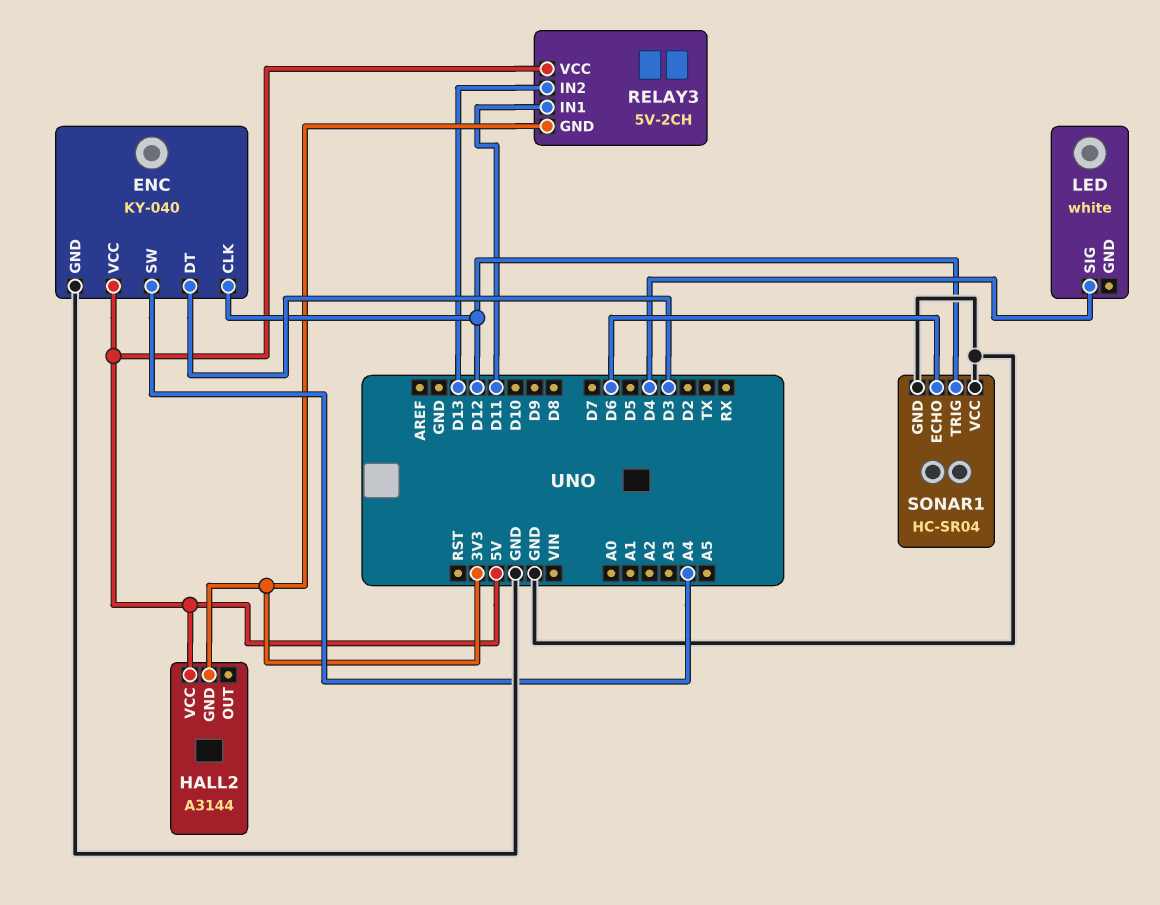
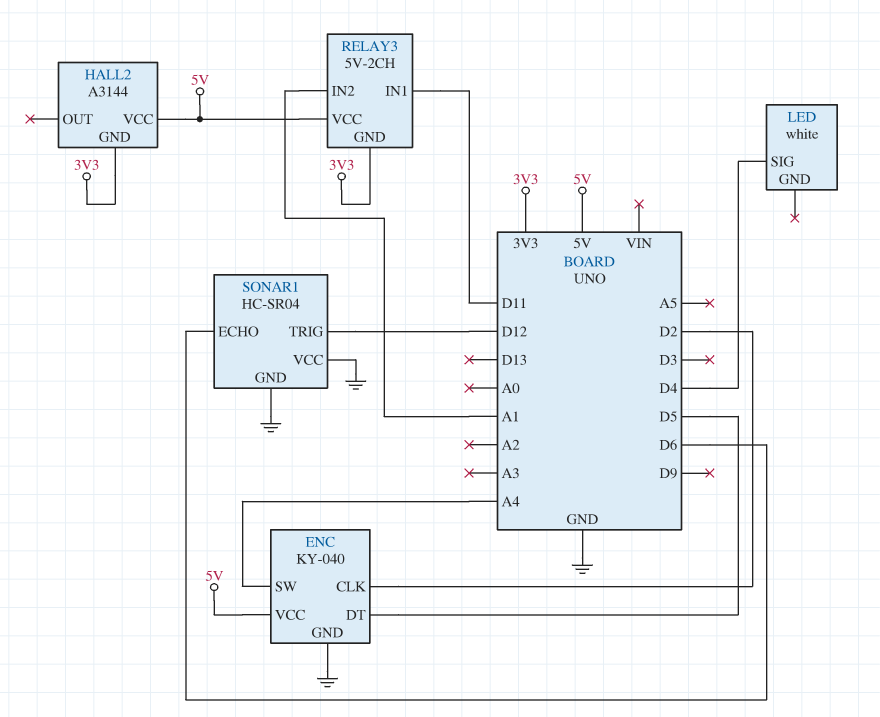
ENC pin CLK: D12 -> D2
ENC pin DT: D3 -> D5
RELAY3 pin IN2: D13 -> A1

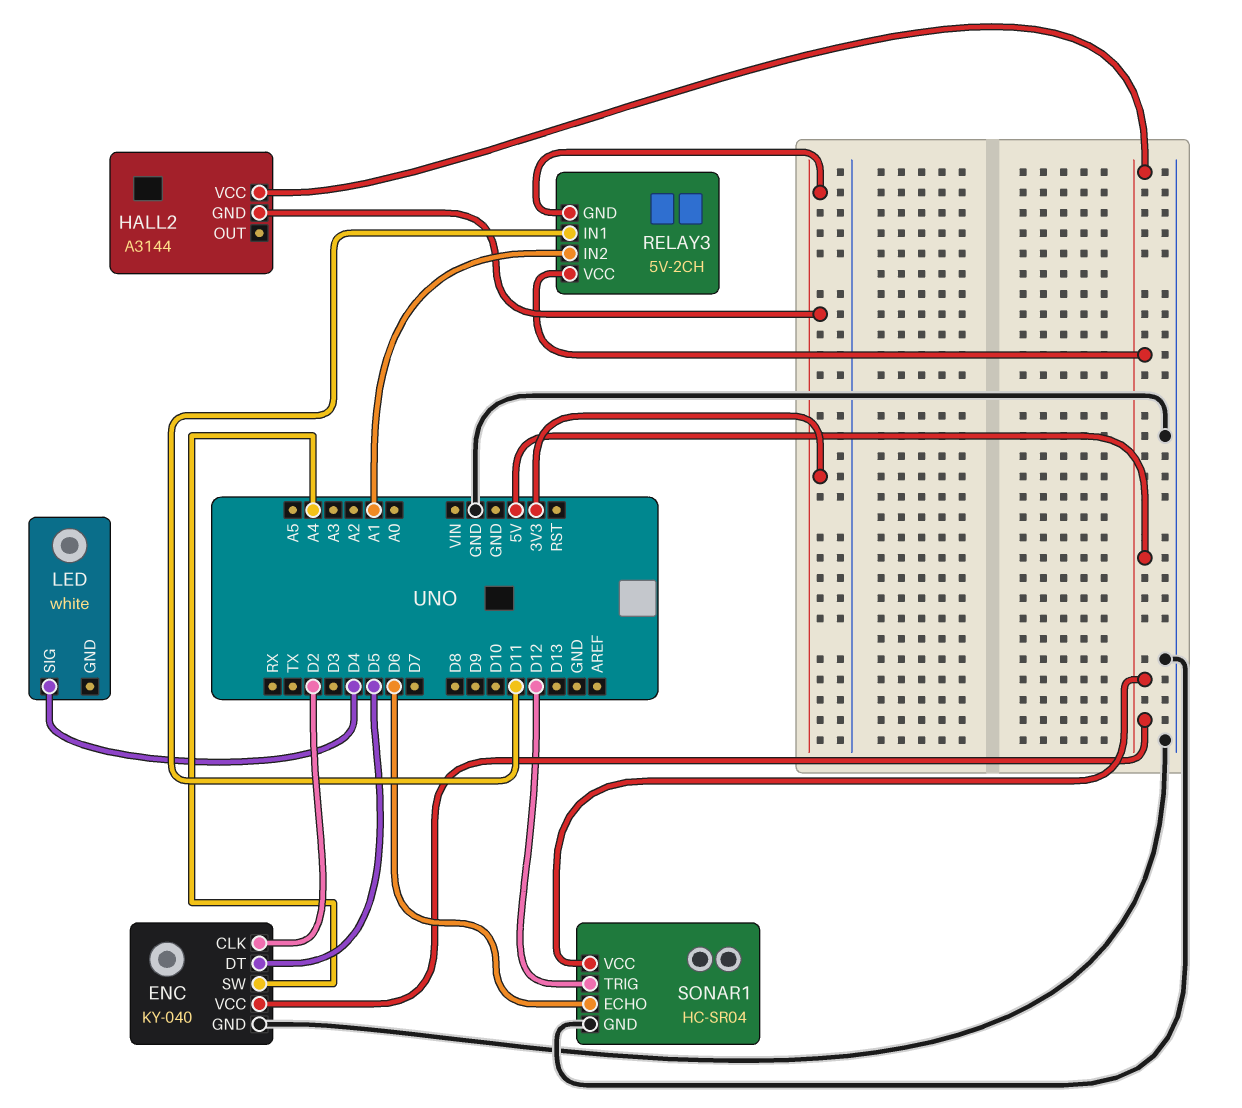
SONAR1 pin VCC: GND -> 5V

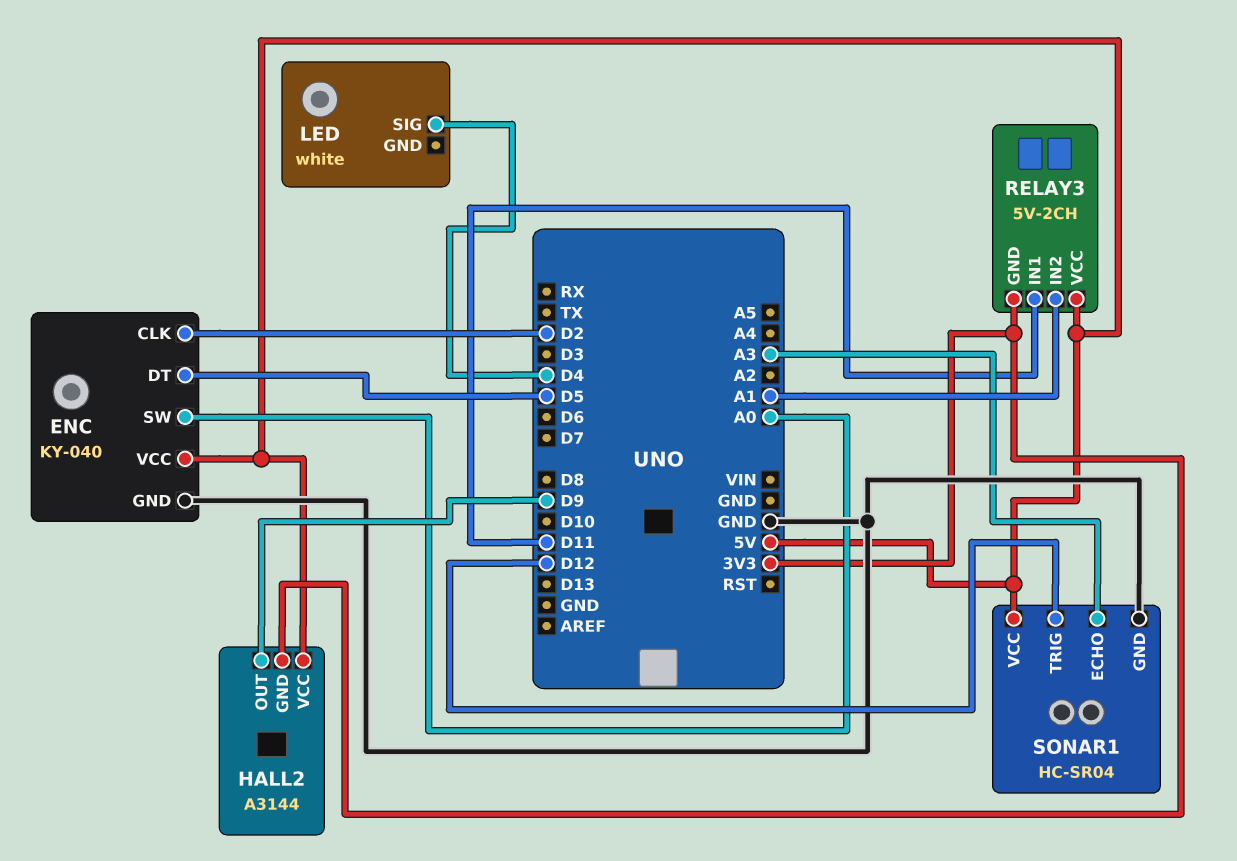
ENC pin SW: A4 -> A0
HALL2 pin OUT: none -> D9
SONAR1 pin ECHO: D6 -> A3

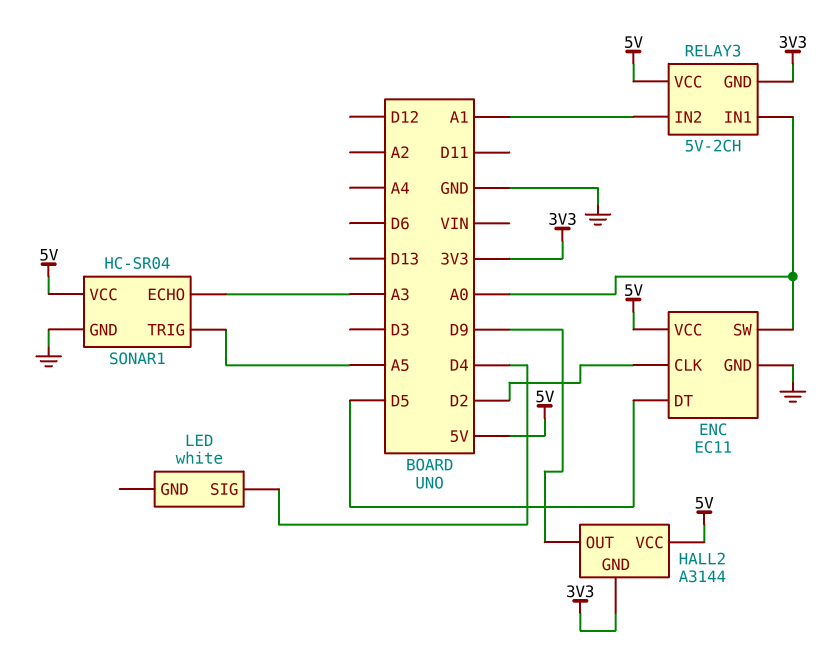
ENC: KY-040 -> EC11
RELAY3 pin IN1: D11 -> A0
SONAR1 pin TRIG: D12 -> A5

